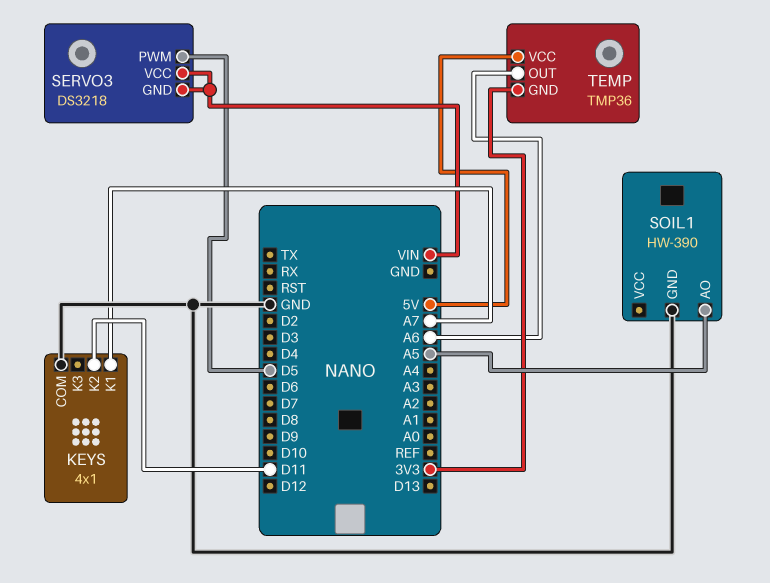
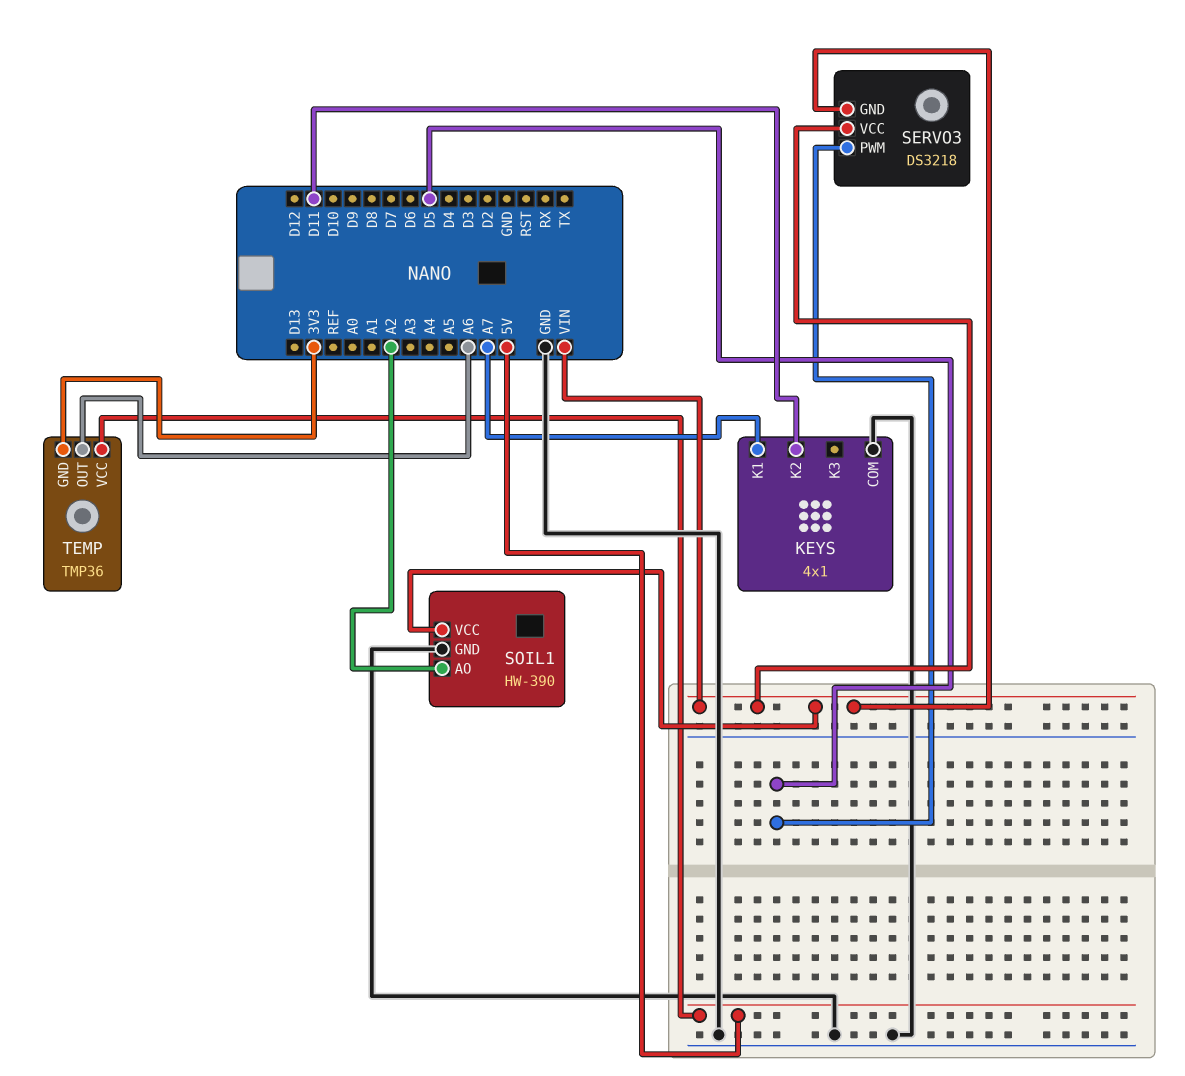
SOIL1 pin AO: A5 -> A2
SOIL1 pin VCC: none -> VIN

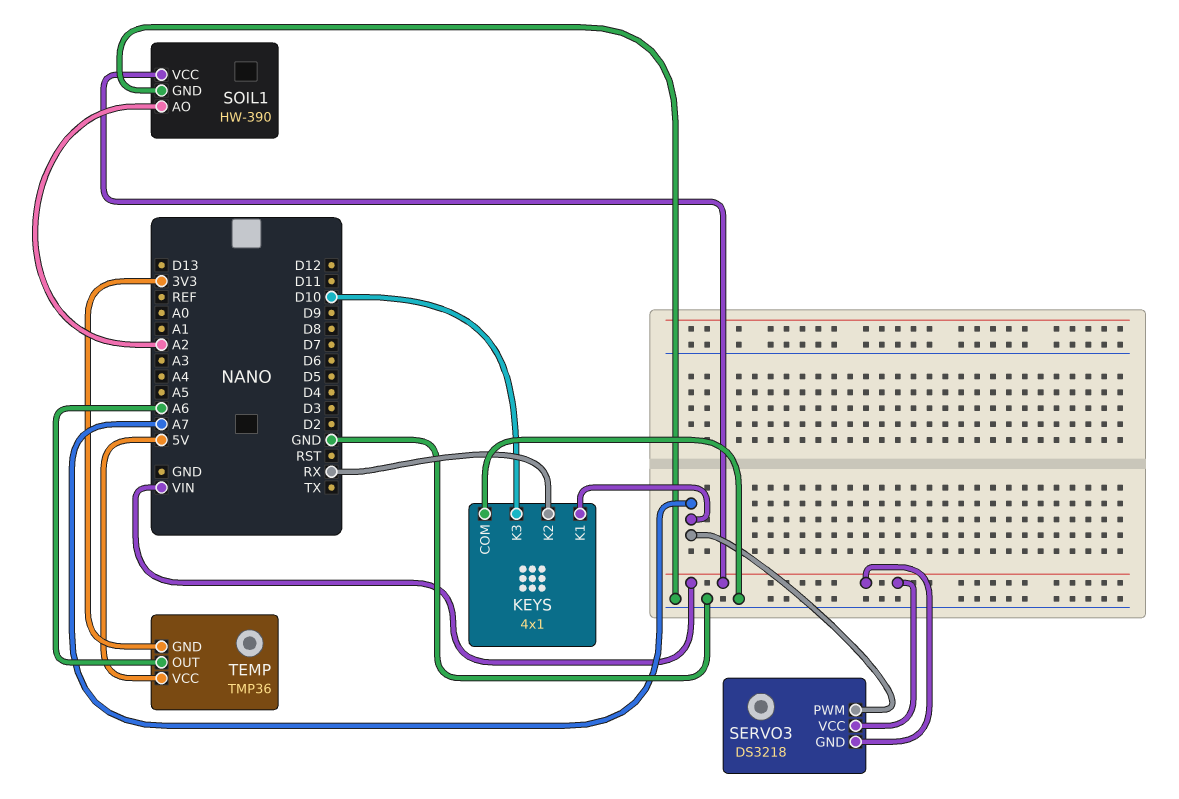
KEYS pin K2: D11 -> RX
KEYS pin K3: none -> D10
SERVO3 pin PWM: D5 -> A7

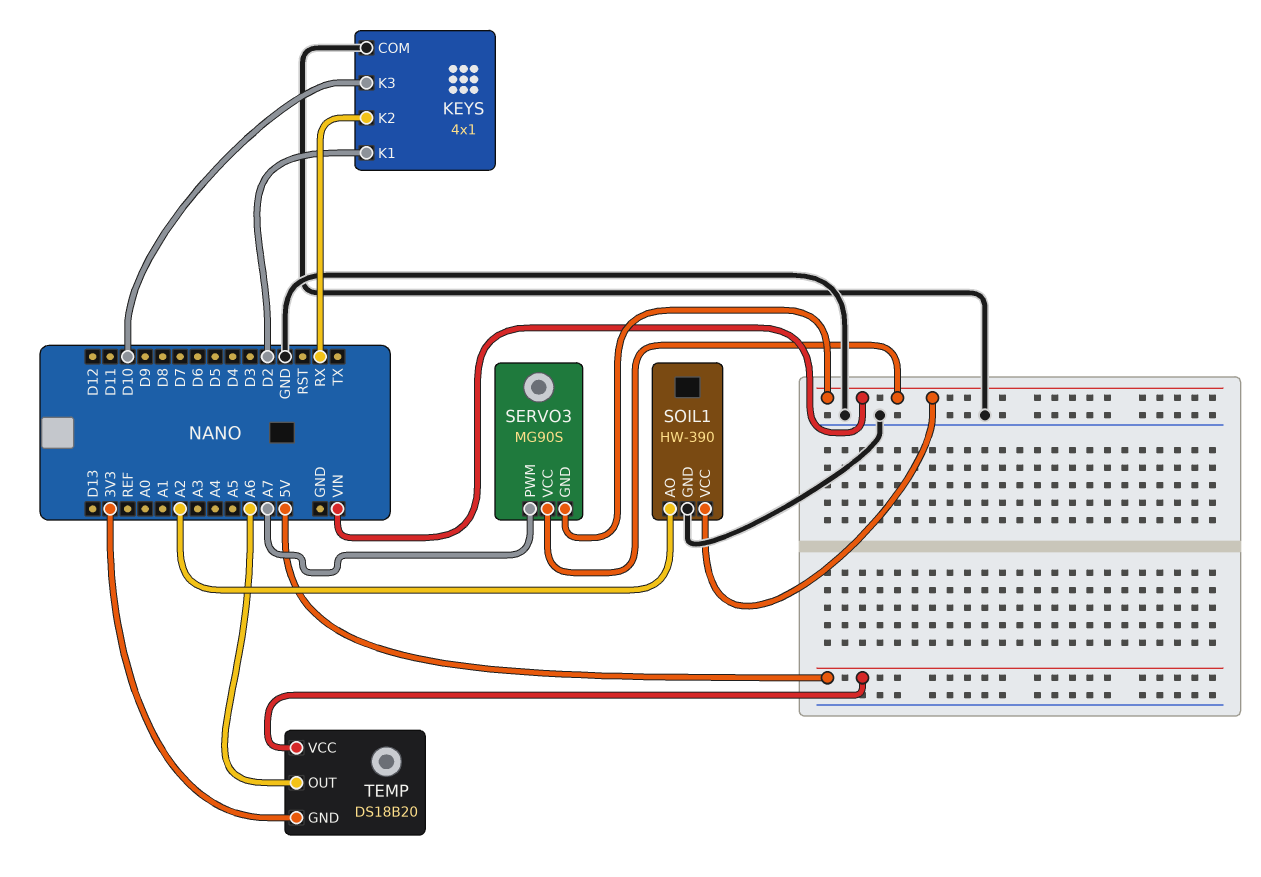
KEYS pin K1: A7 -> D2
SERVO3: DS3218 -> MG90S
TEMP: TMP36 -> DS18B20

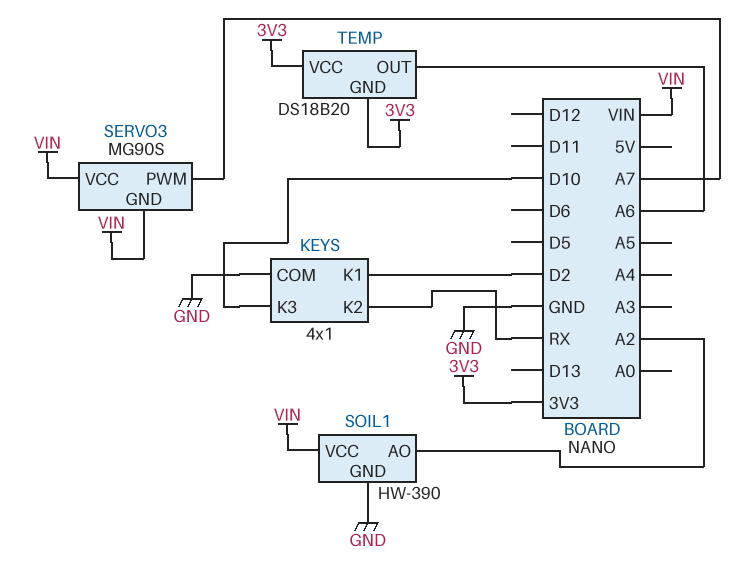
TEMP pin VCC: 5V -> 3V3

